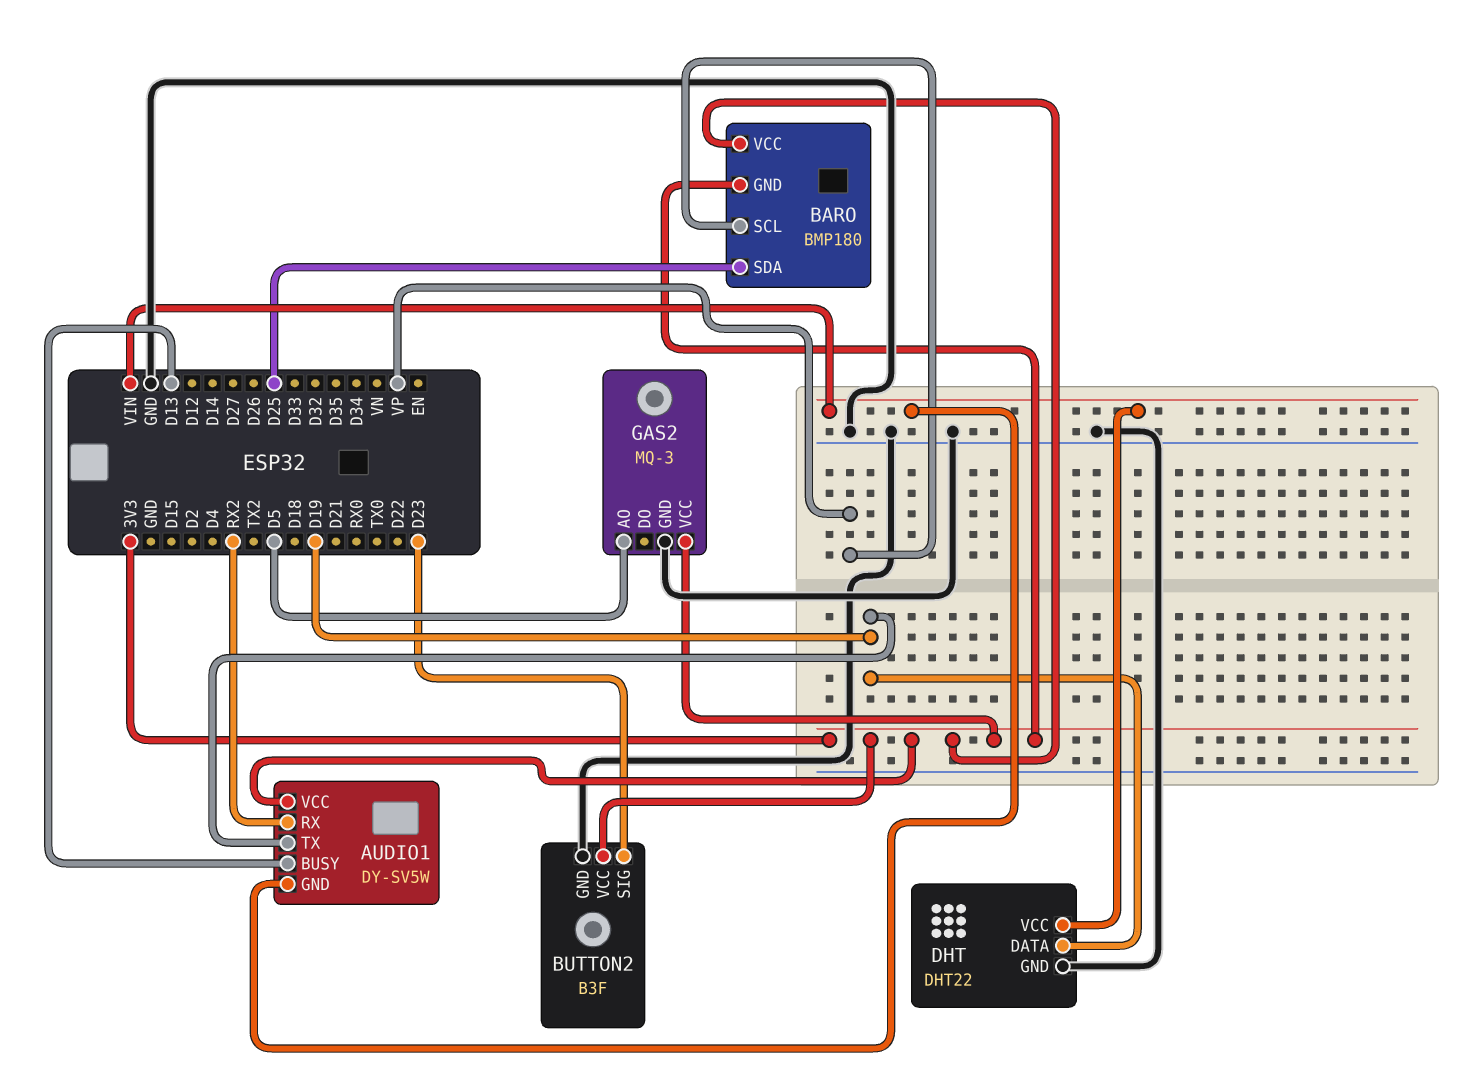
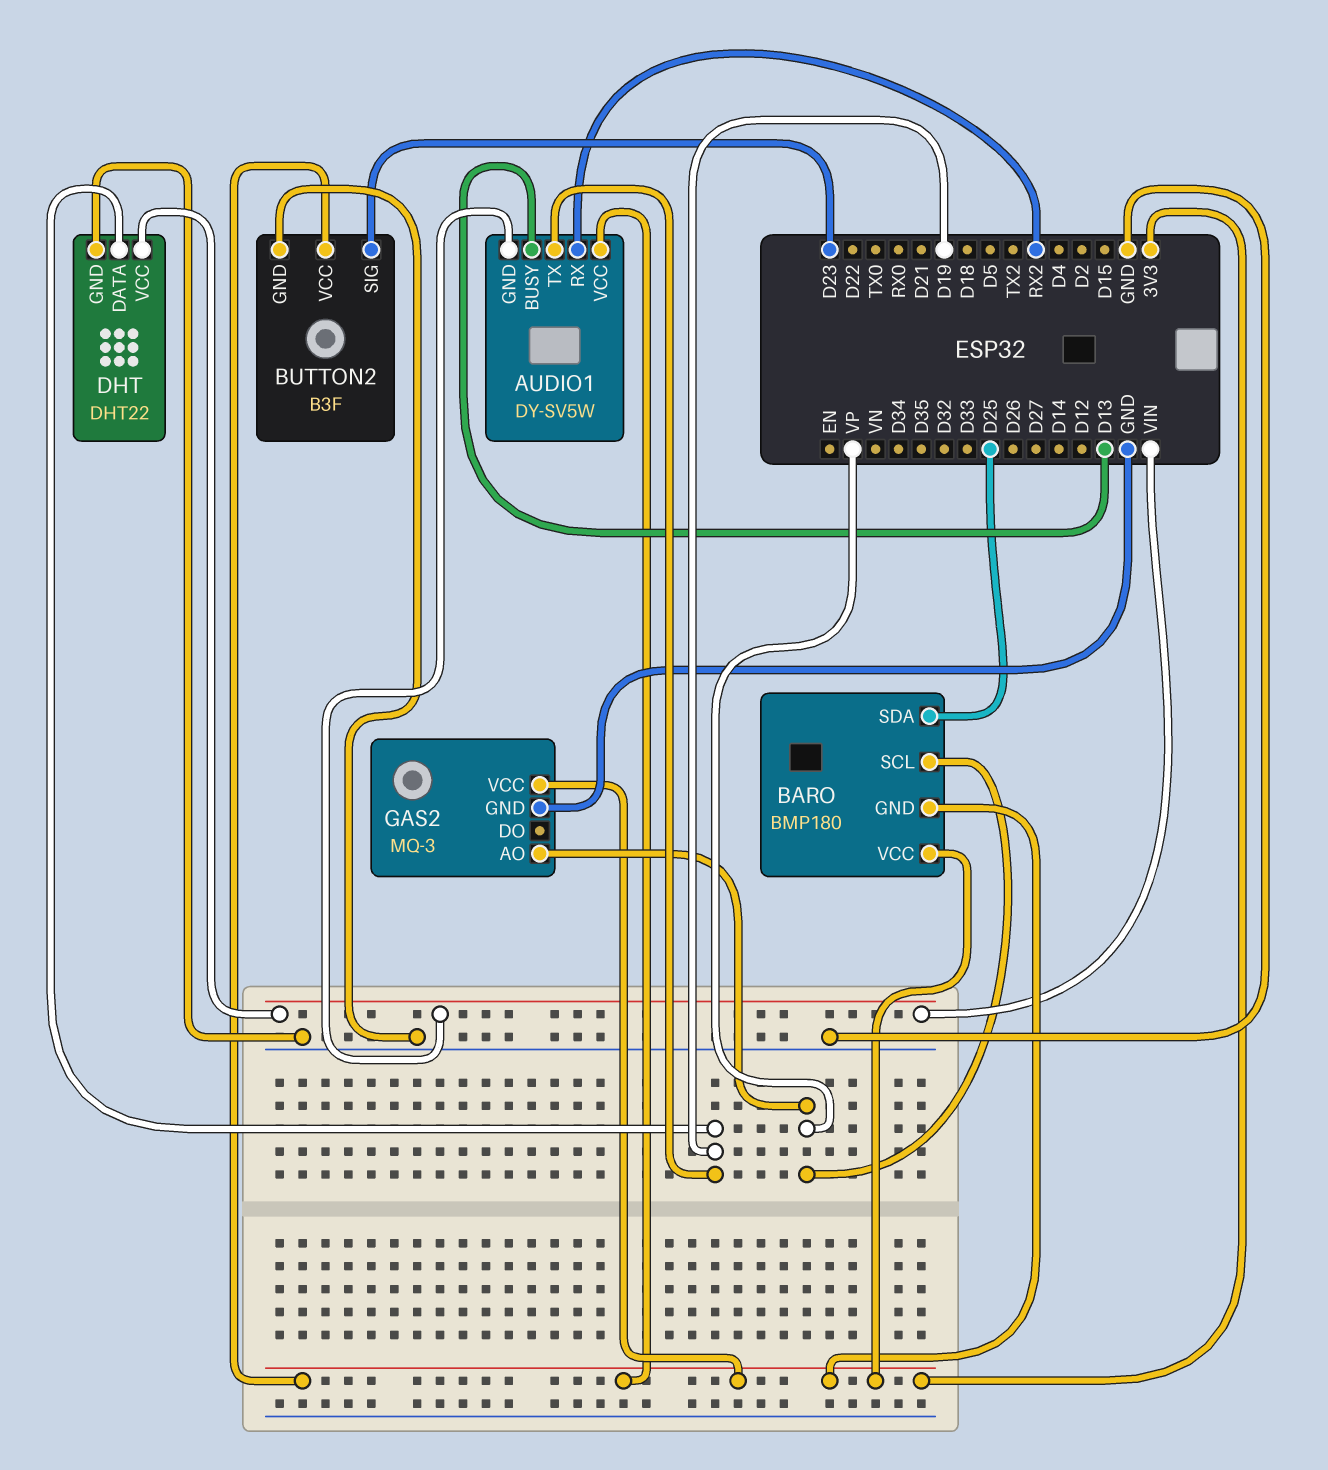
GAS2 pin AO: D5 -> VP

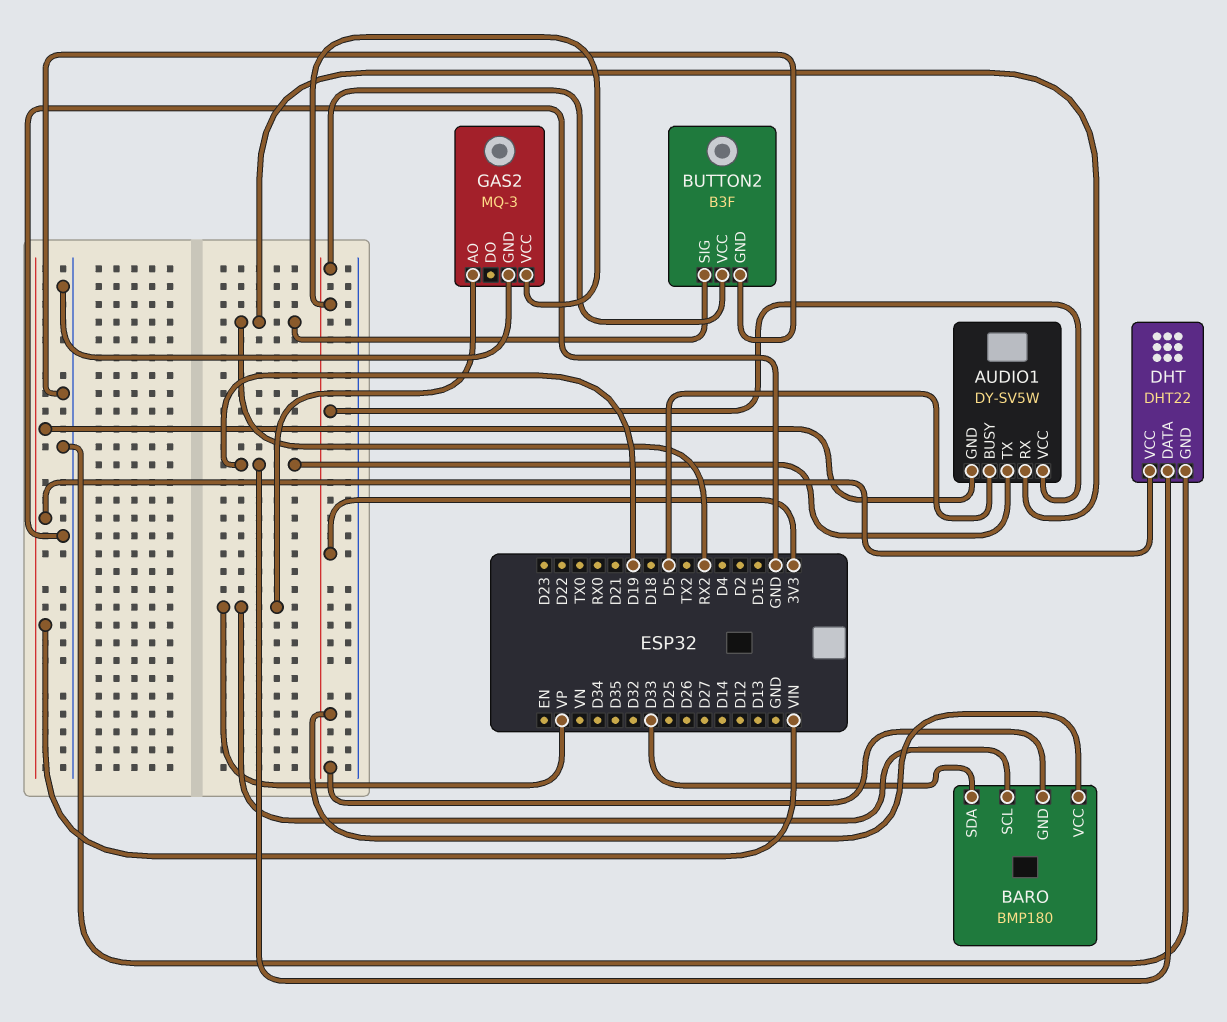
AUDIO1 pin BUSY: D13 -> D5
BARO pin SDA: D25 -> D33
BUTTON2 pin SIG: D23 -> RX2

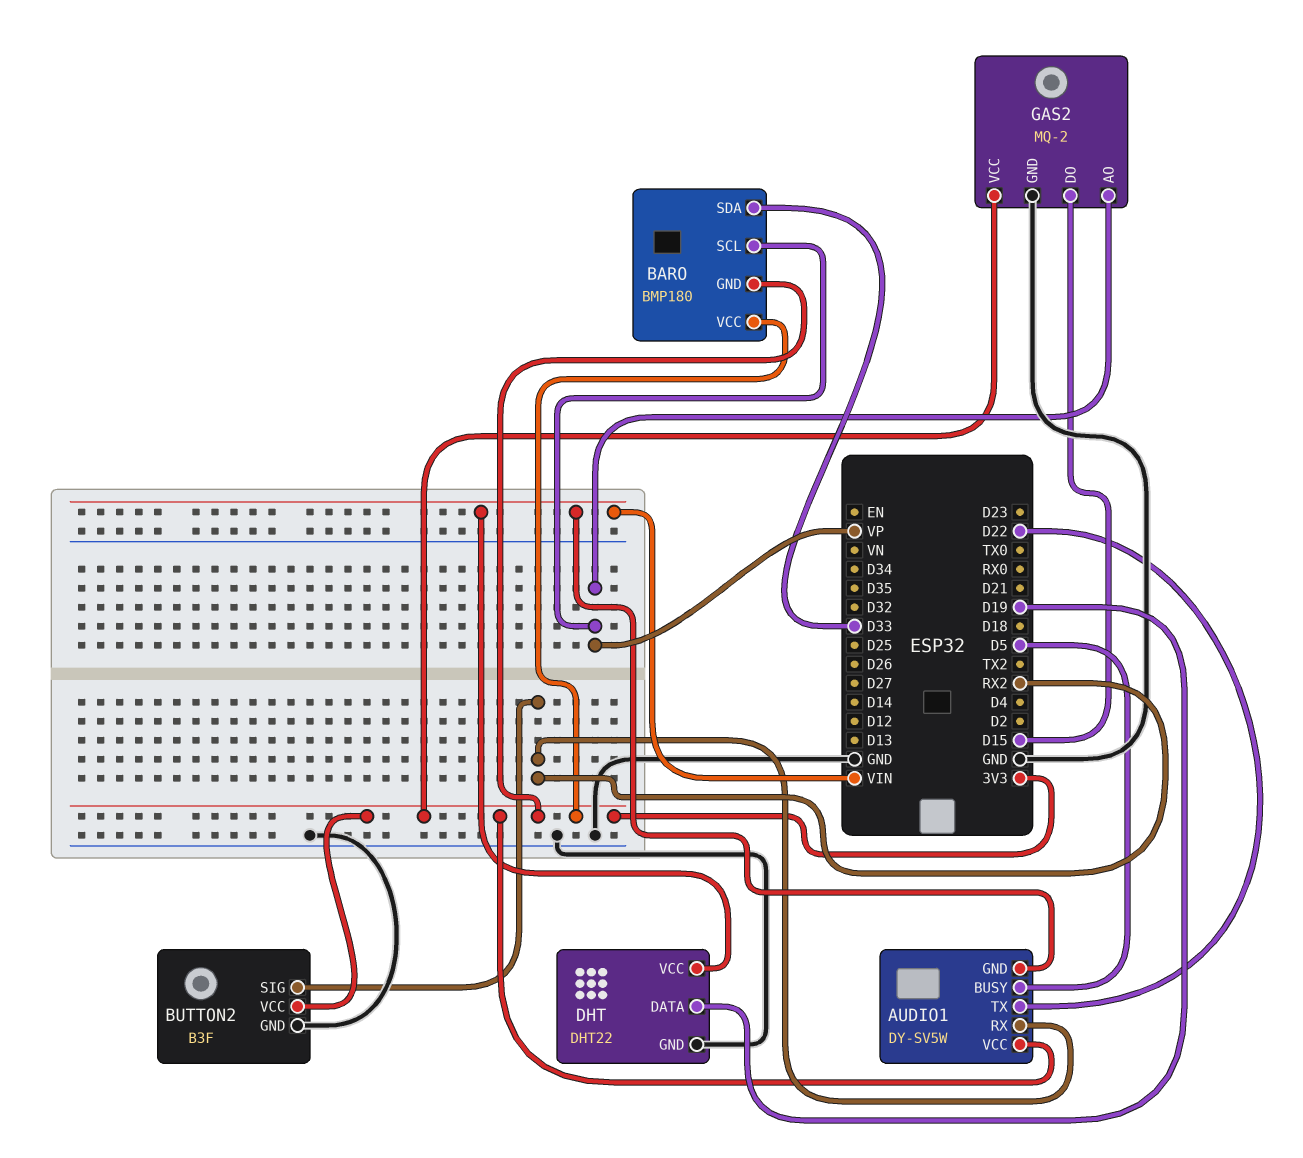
AUDIO1 pin TX: D19 -> D22
GAS2: MQ-3 -> MQ-2
GAS2 pin DO: none -> D15

